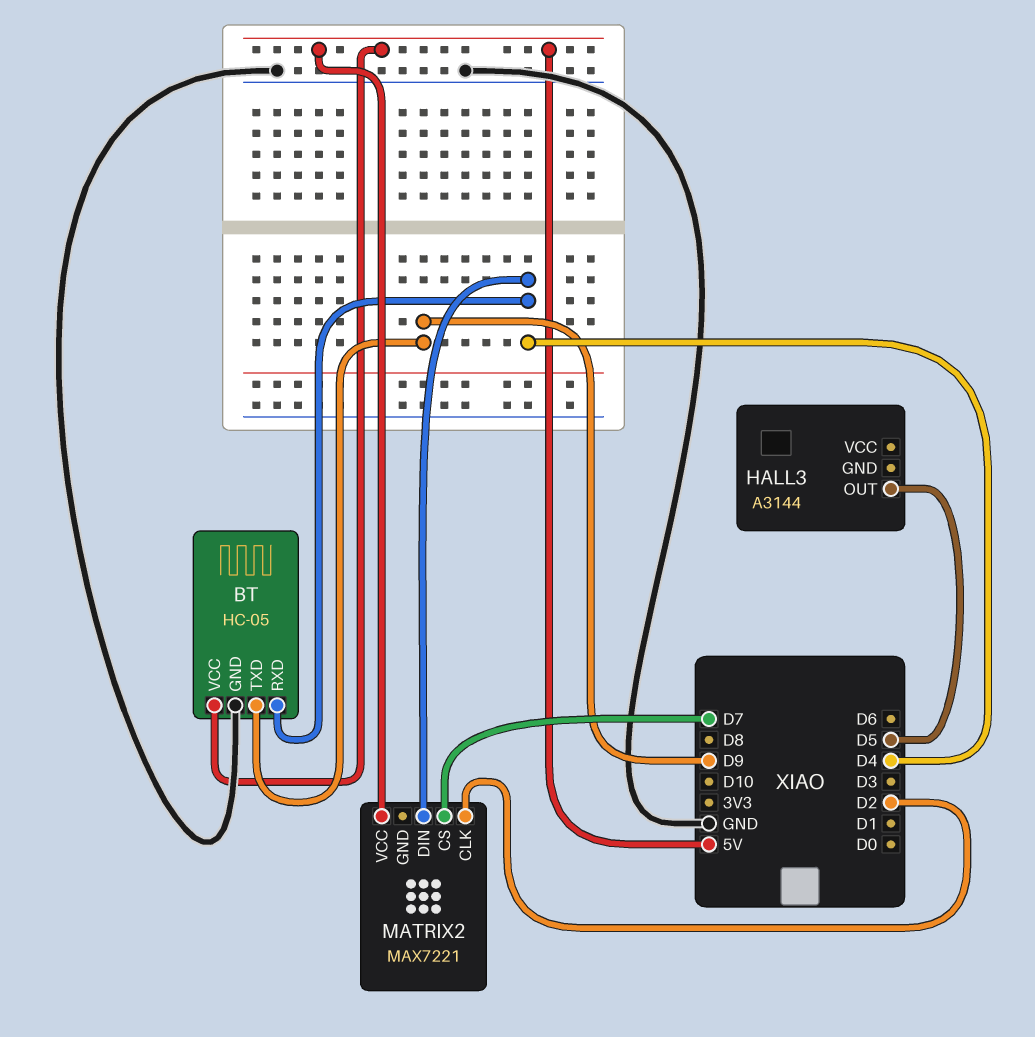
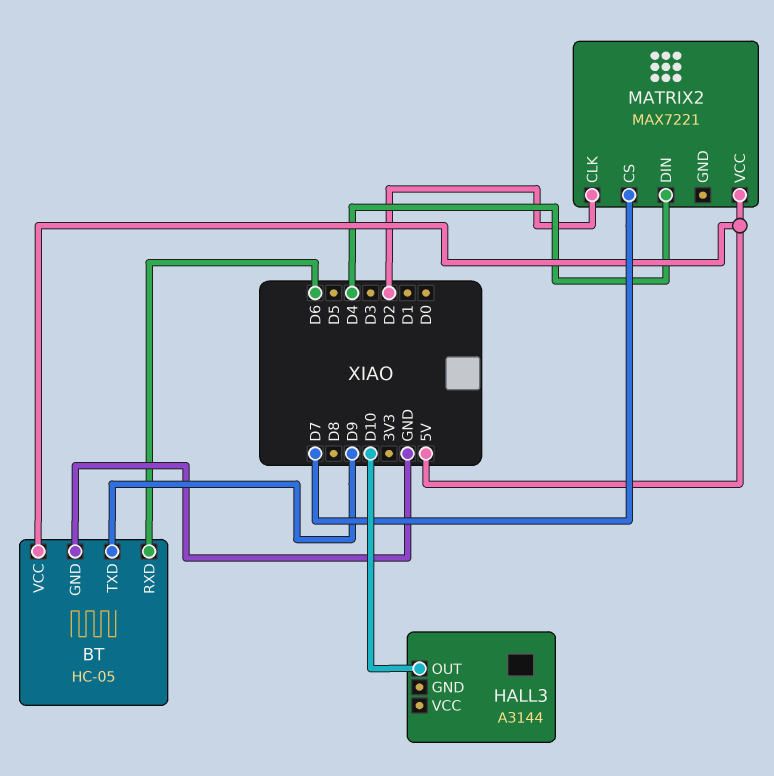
BT pin RXD: D4 -> D6
HALL3 pin OUT: D5 -> D10

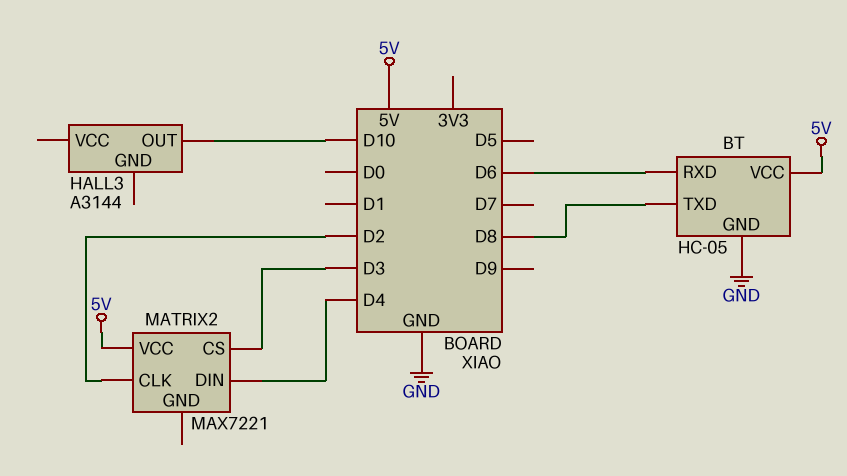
BT pin TXD: D9 -> D8
MATRIX2 pin CS: D7 -> D3

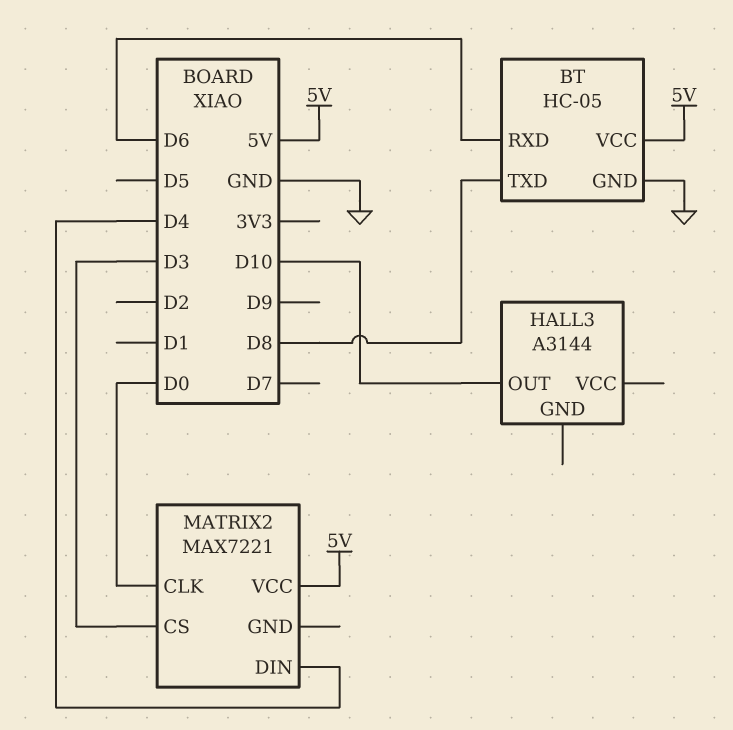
MATRIX2 pin CLK: D2 -> D0

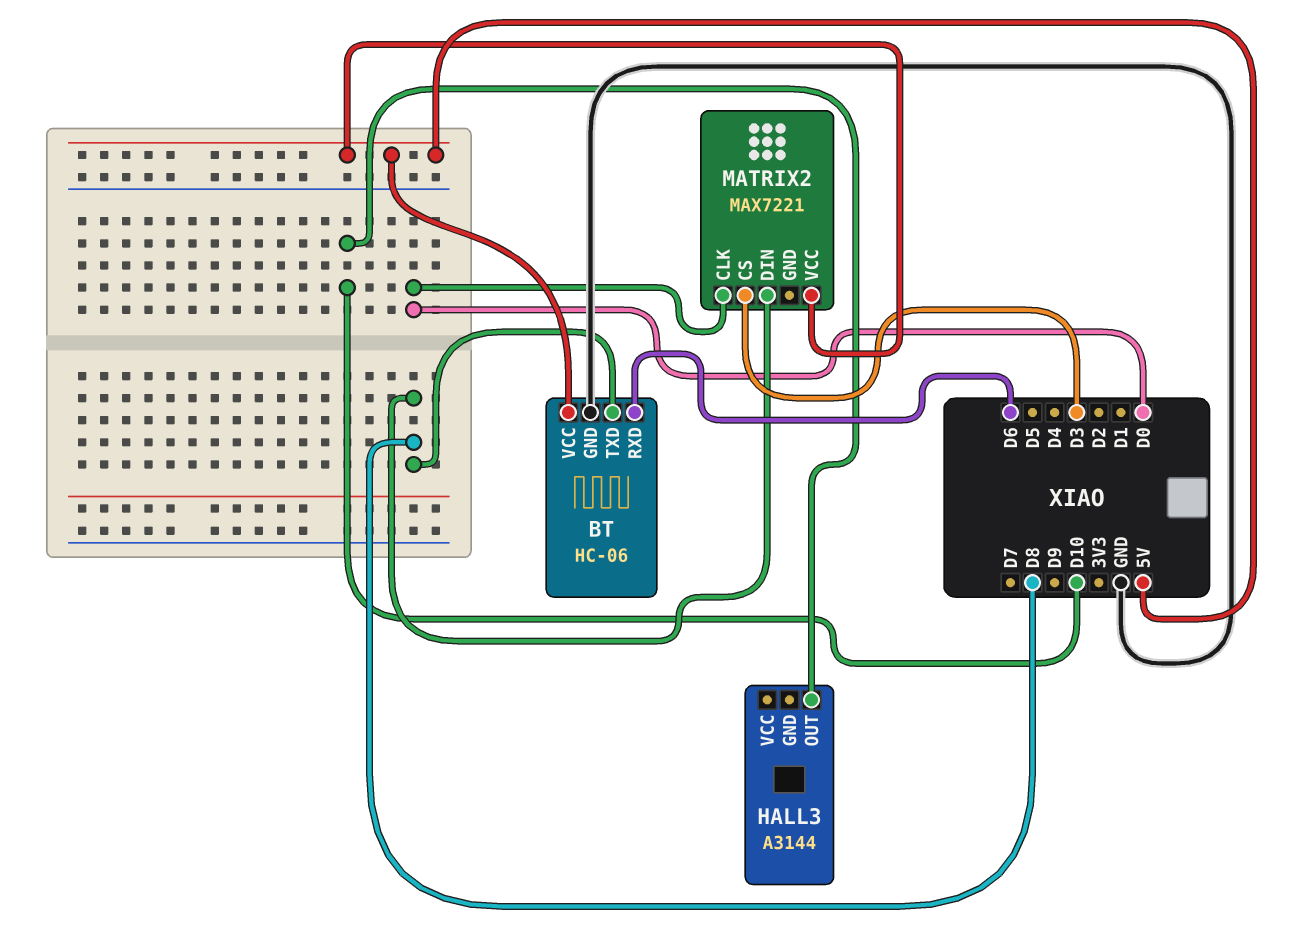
BT: HC-05 -> HC-06
MATRIX2 pin DIN: D4 -> D8

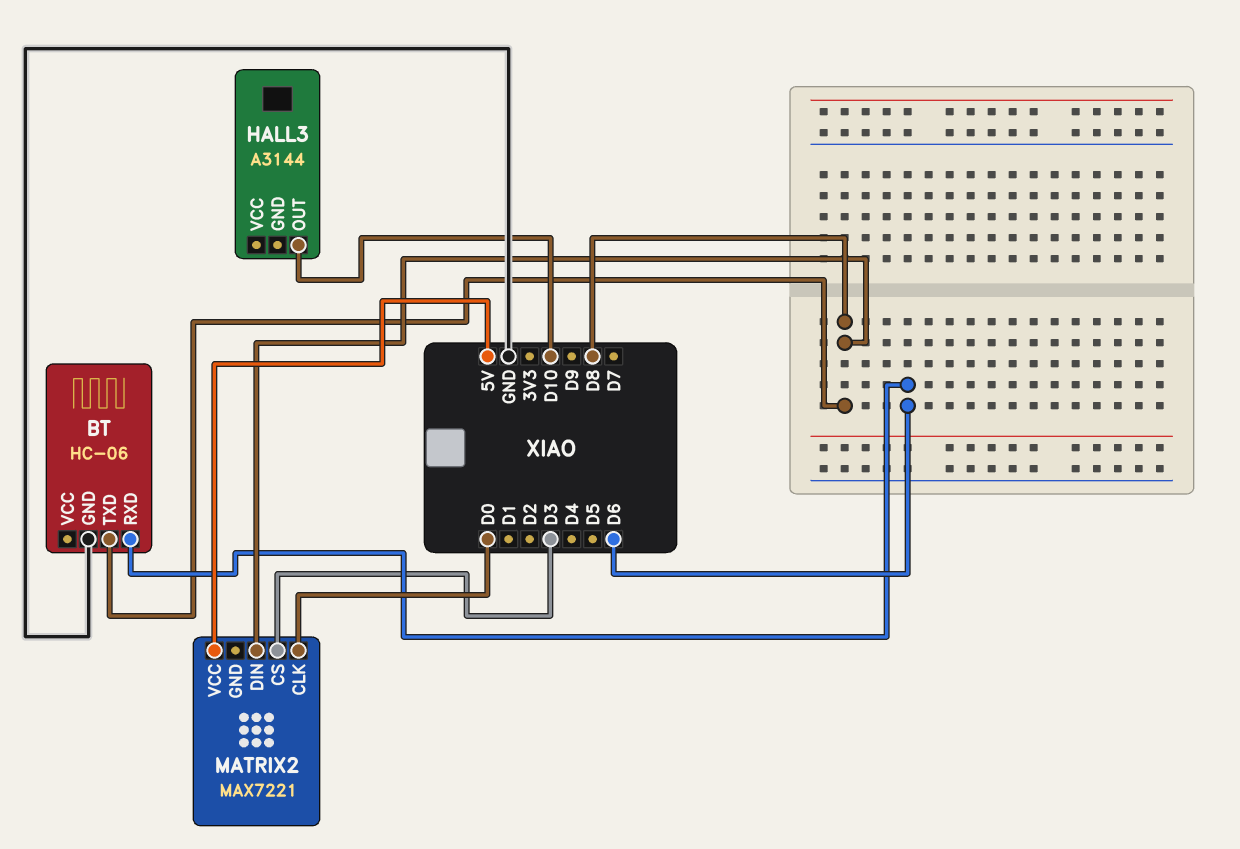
BT pin VCC: 5V -> none

